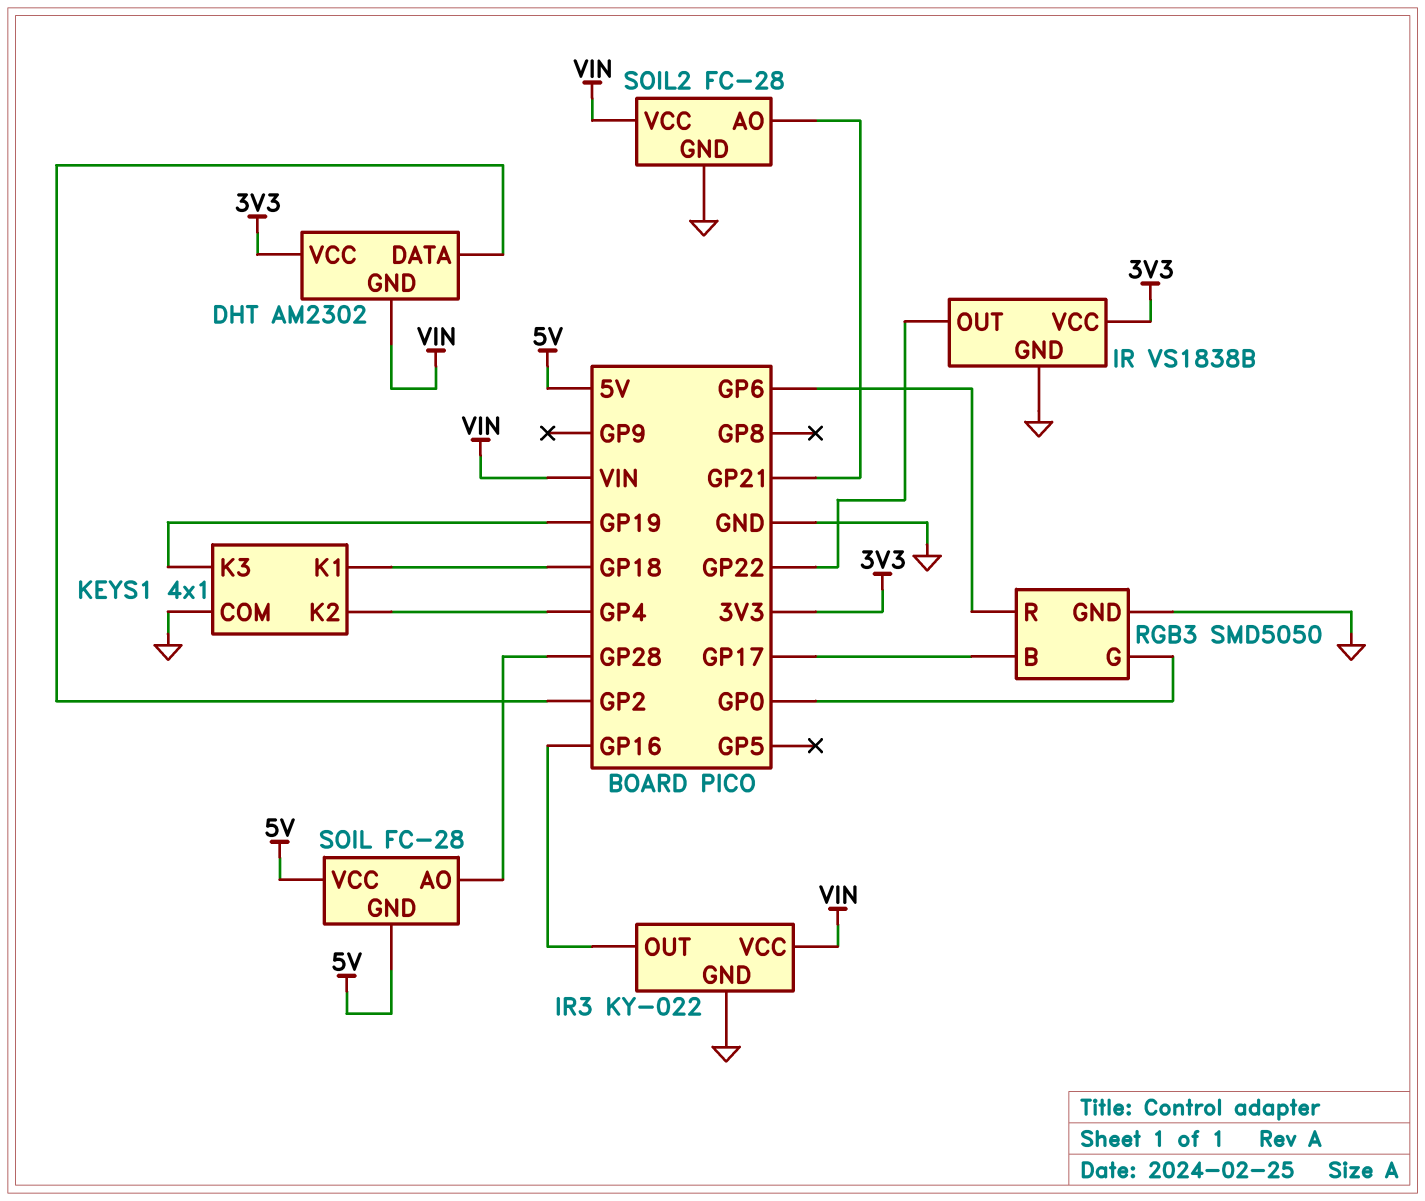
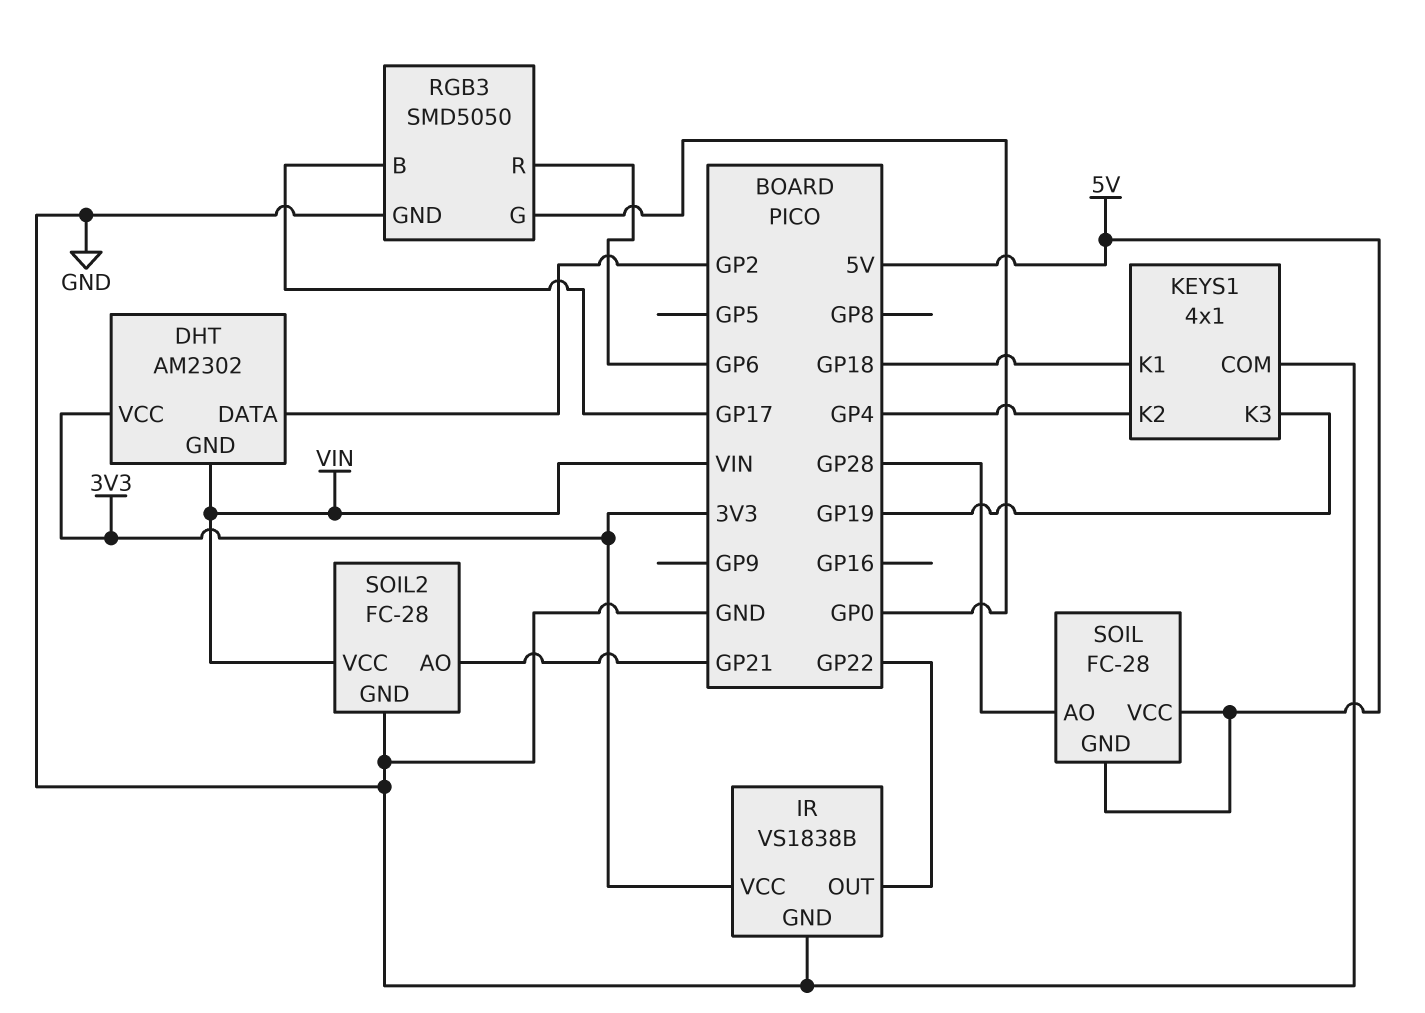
IR3: KY-022 -> none
IR3 pin GND: GND -> none
IR3 pin OUT: GP16 -> none
IR3 pin VCC: VIN -> none

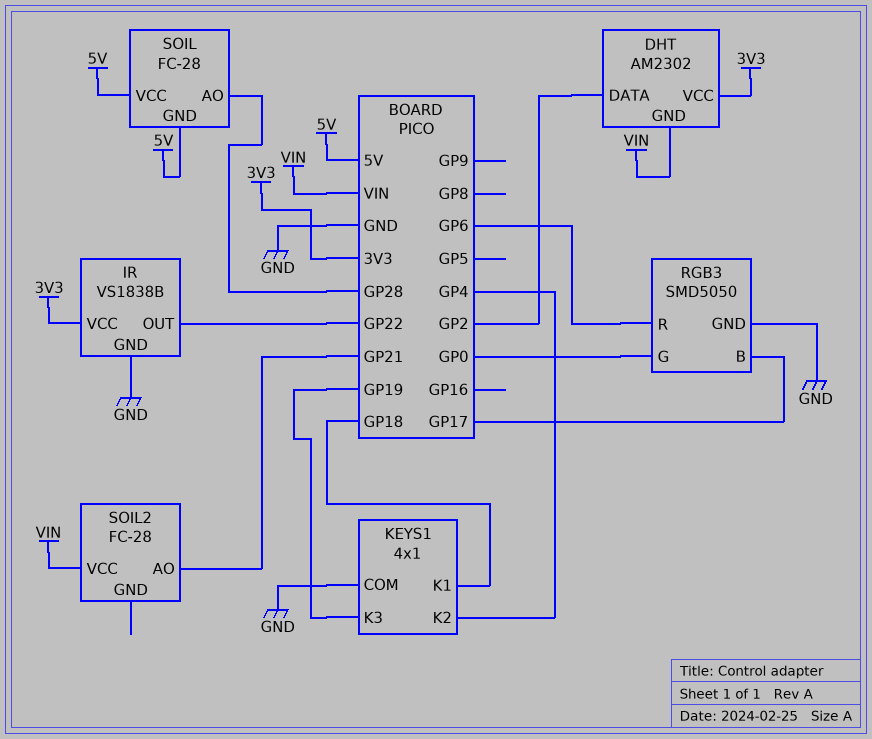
SOIL2 pin GND: GND -> none

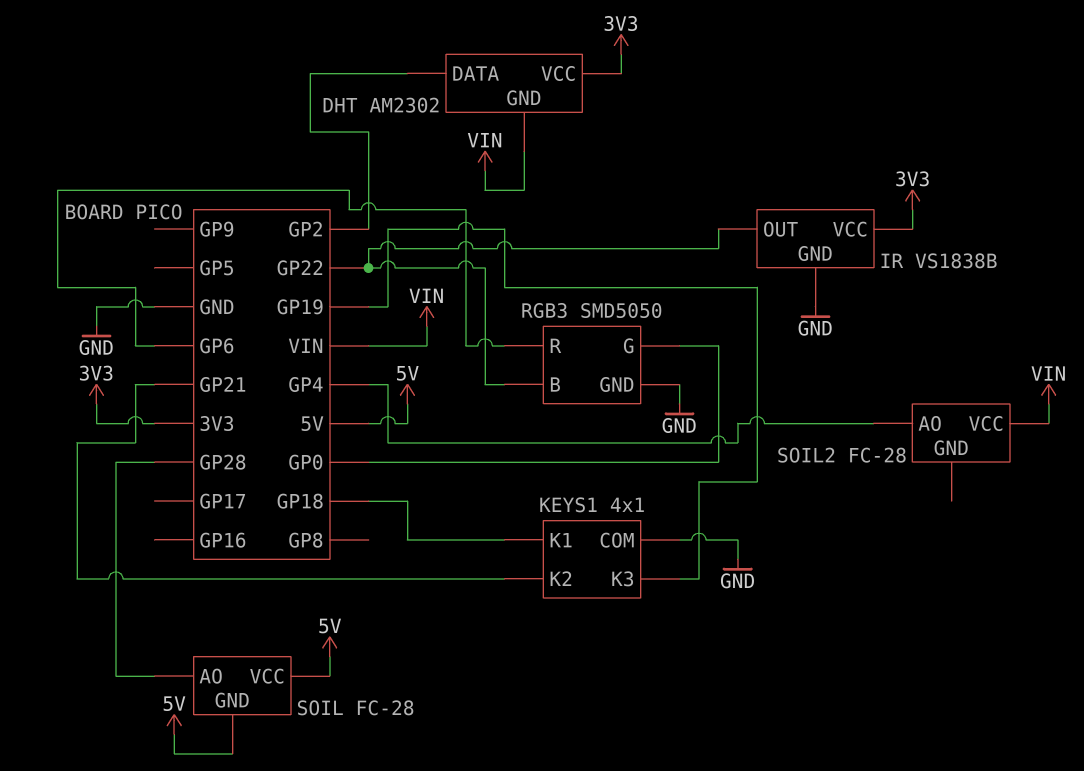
KEYS1 pin K2: GP4 -> GP21
RGB3 pin B: GP17 -> GP22
SOIL2 pin AO: GP21 -> GP4

